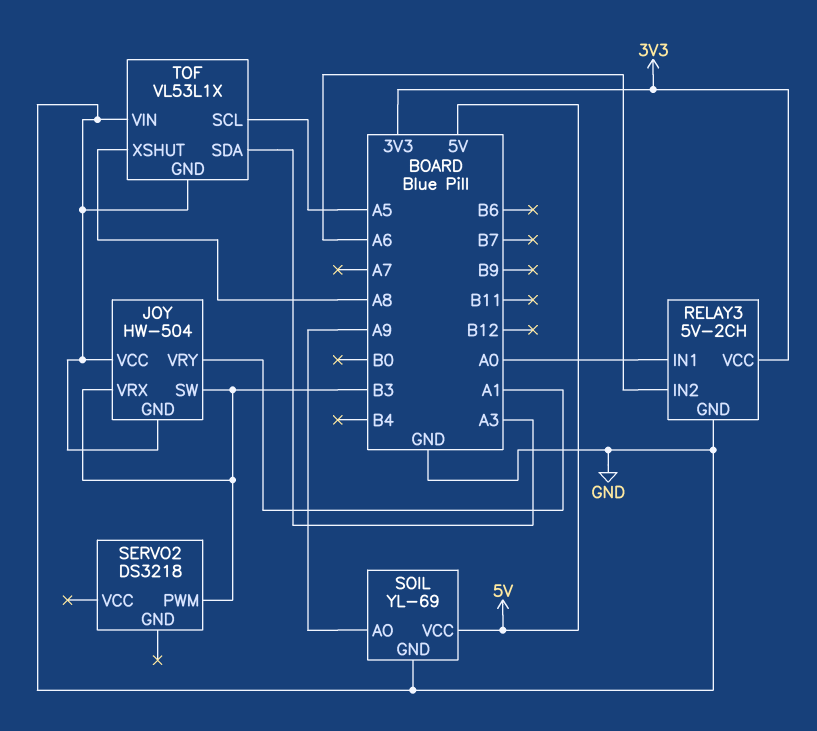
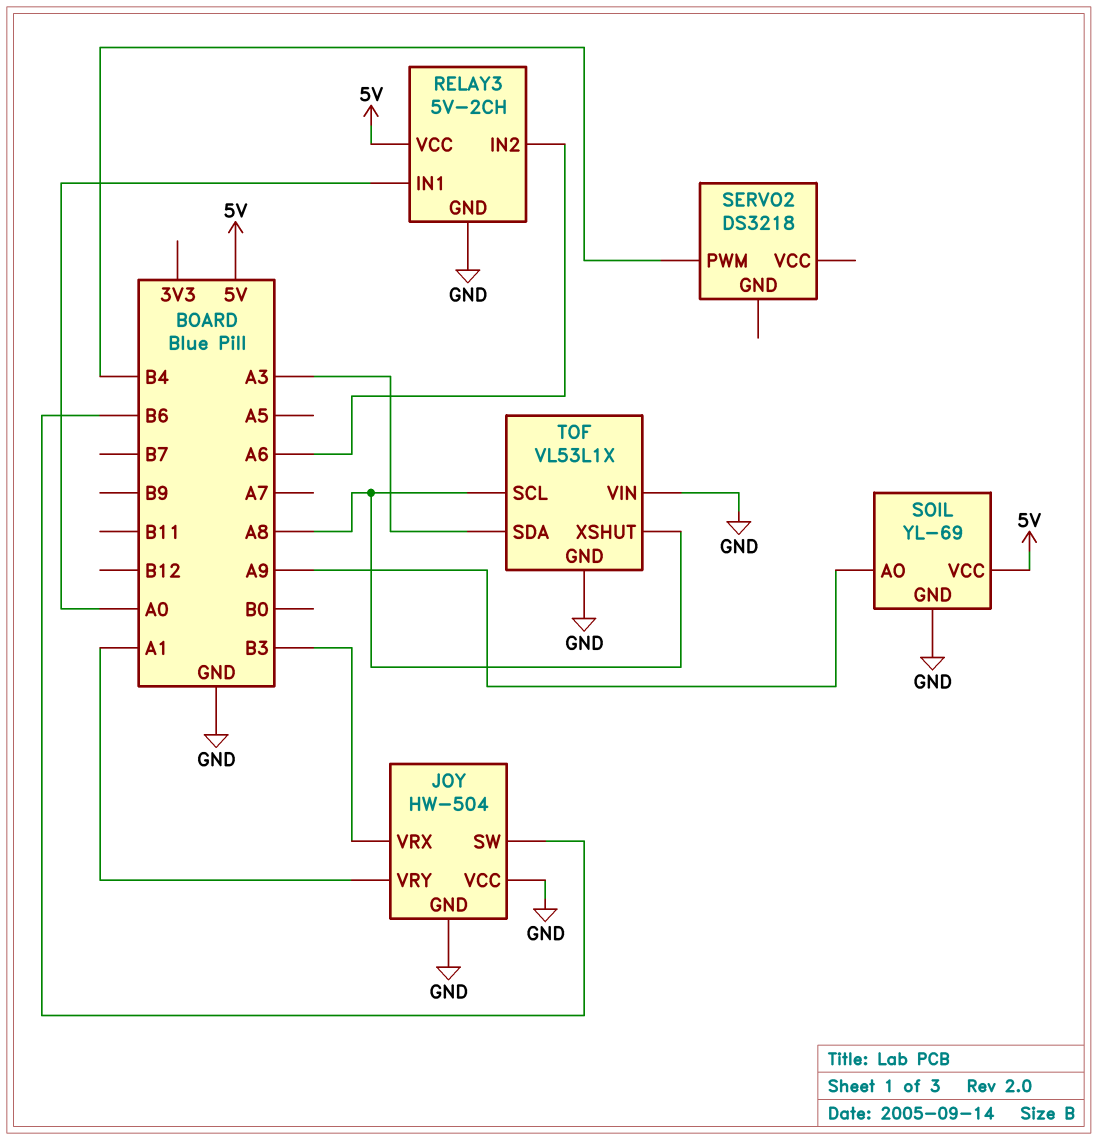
JOY pin SW: B3 -> B6
RELAY3 pin VCC: 3V3 -> 5V
SERVO2 pin PWM: B3 -> B4
TOF pin SCL: A5 -> A8

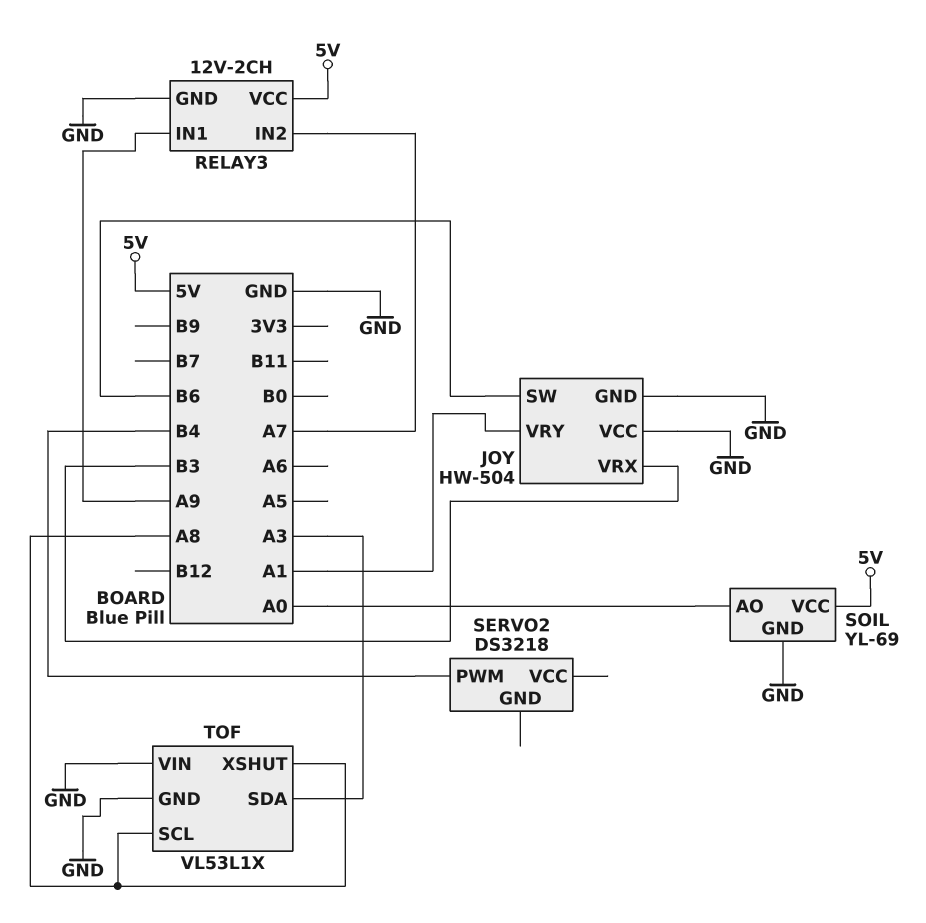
RELAY3: 5V-2CH -> 12V-2CH
RELAY3 pin IN1: A0 -> A9
RELAY3 pin IN2: A6 -> A7
SOIL pin AO: A9 -> A0

